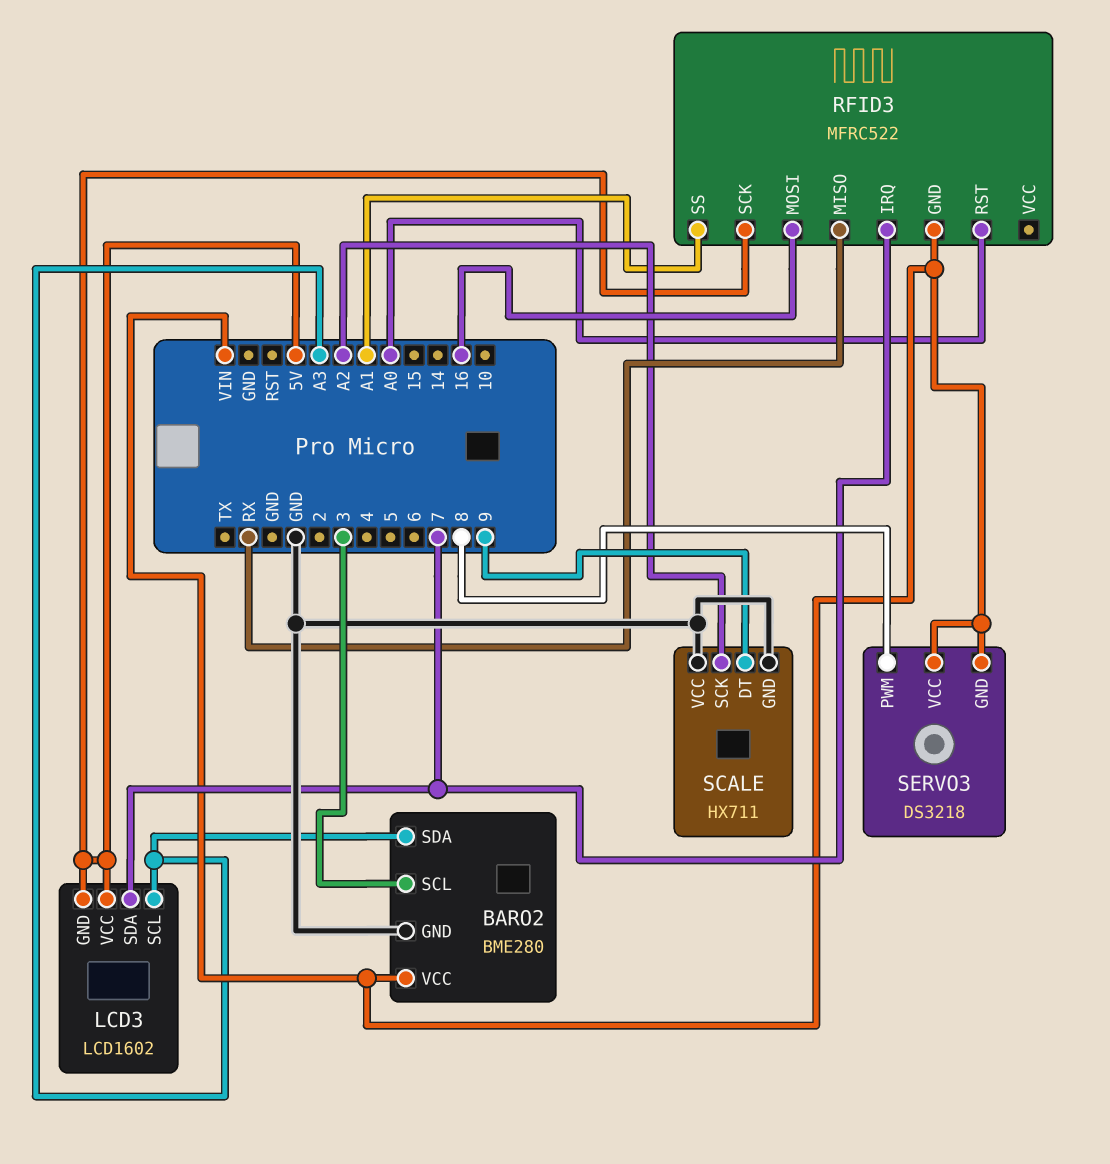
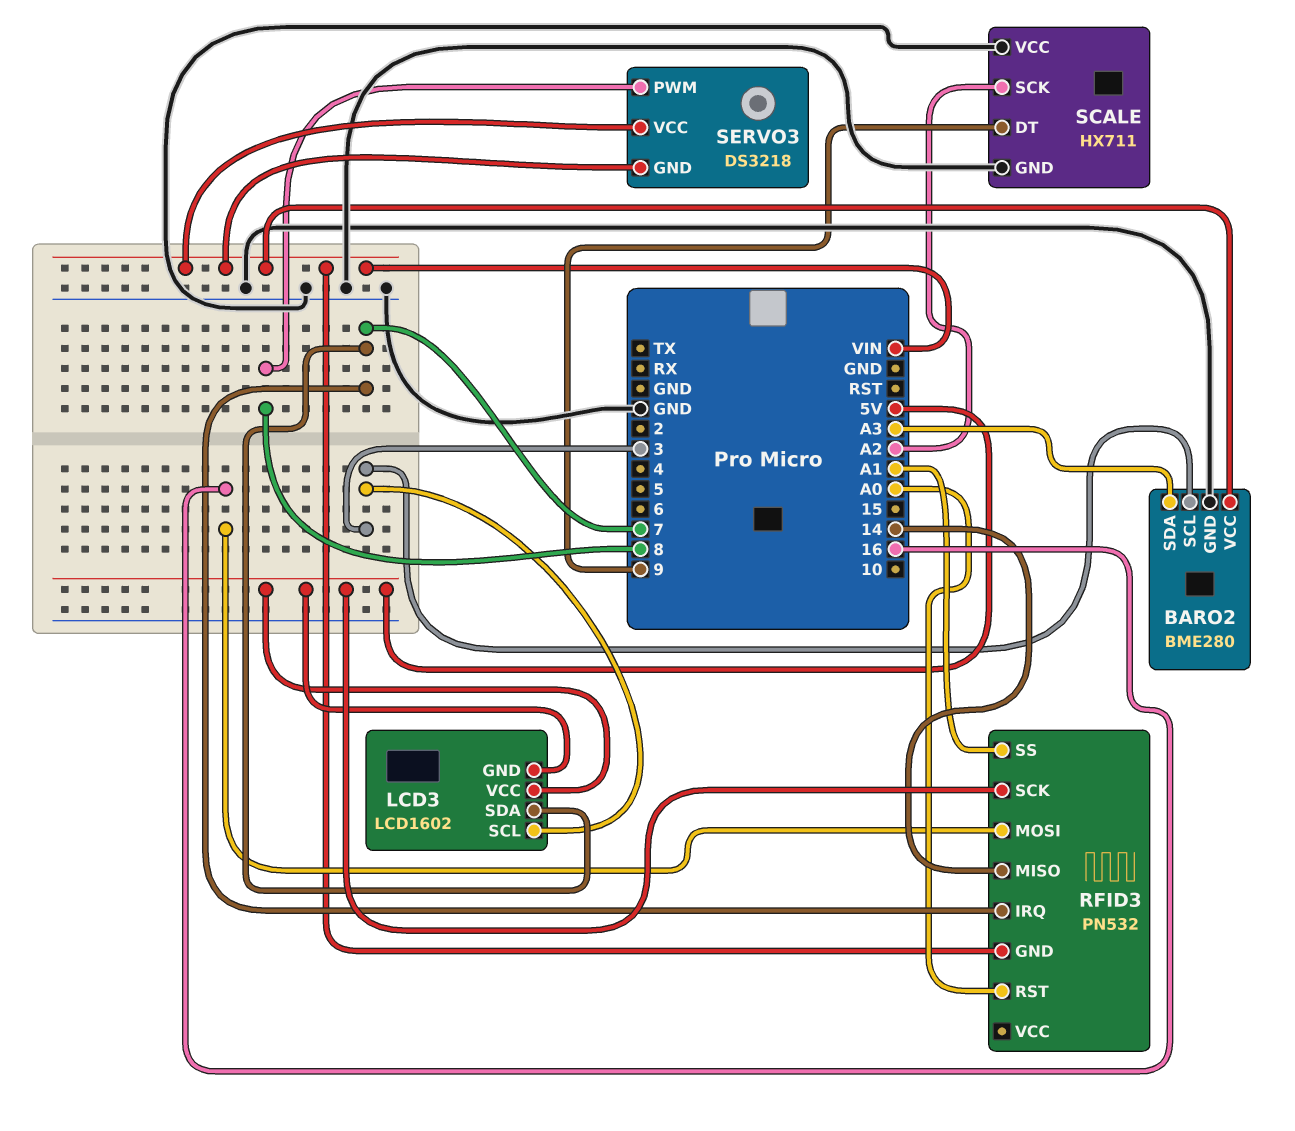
LCD3 pin SCL: A3 -> 3
RFID3: MFRC522 -> PN532
RFID3 pin MISO: RX -> 14

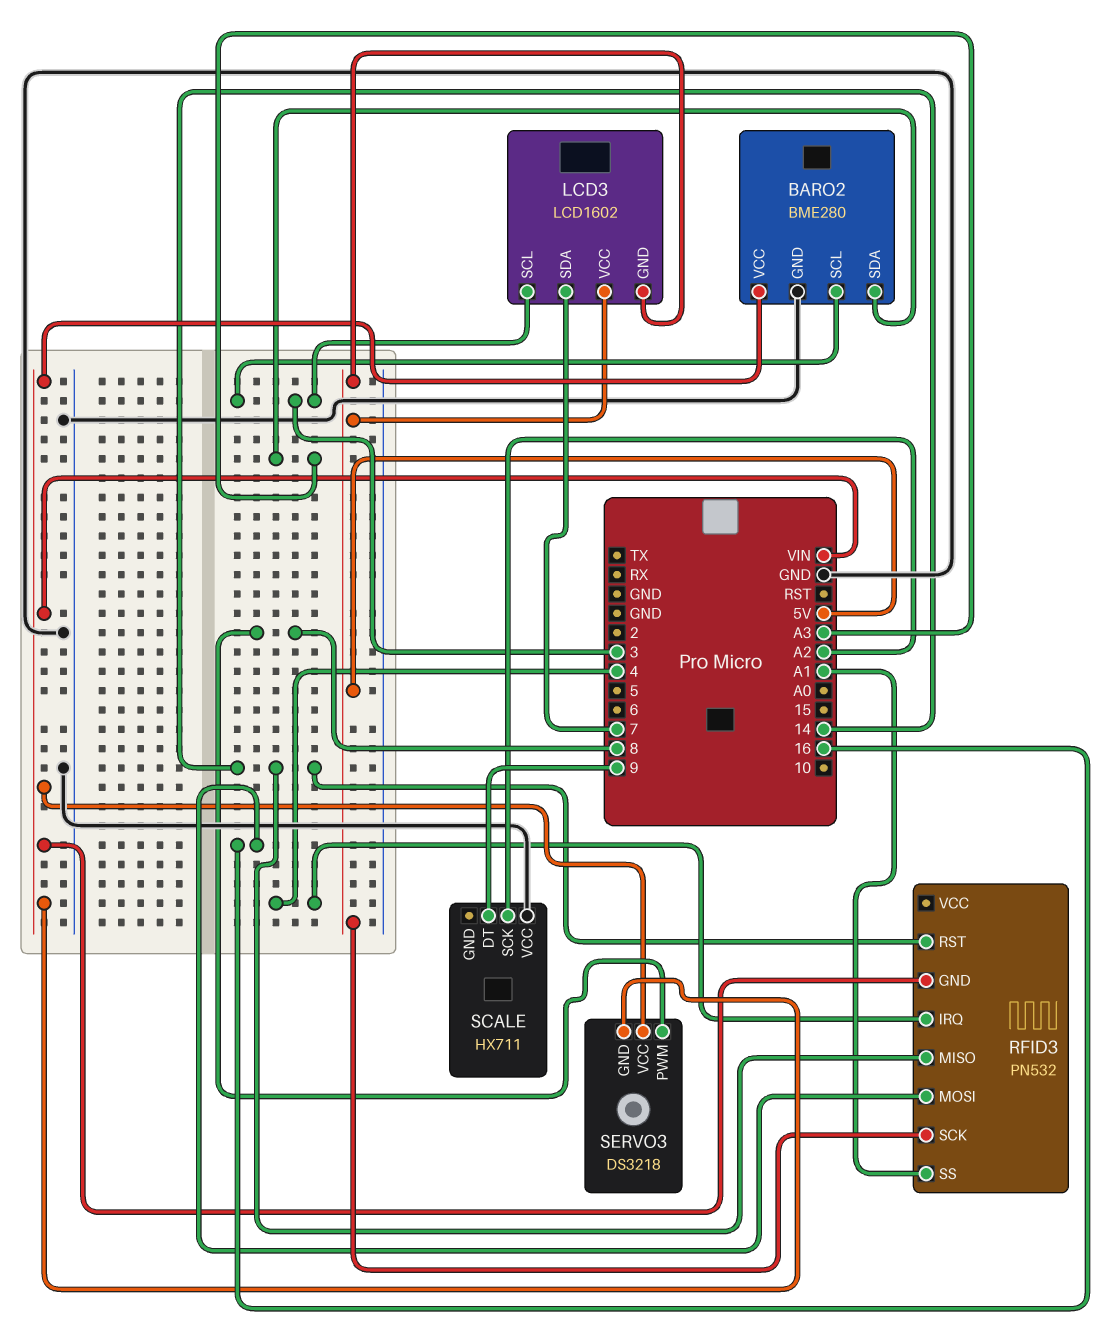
RFID3 pin IRQ: 7 -> 4
RFID3 pin RST: A0 -> 14
SCALE pin GND: GND -> none

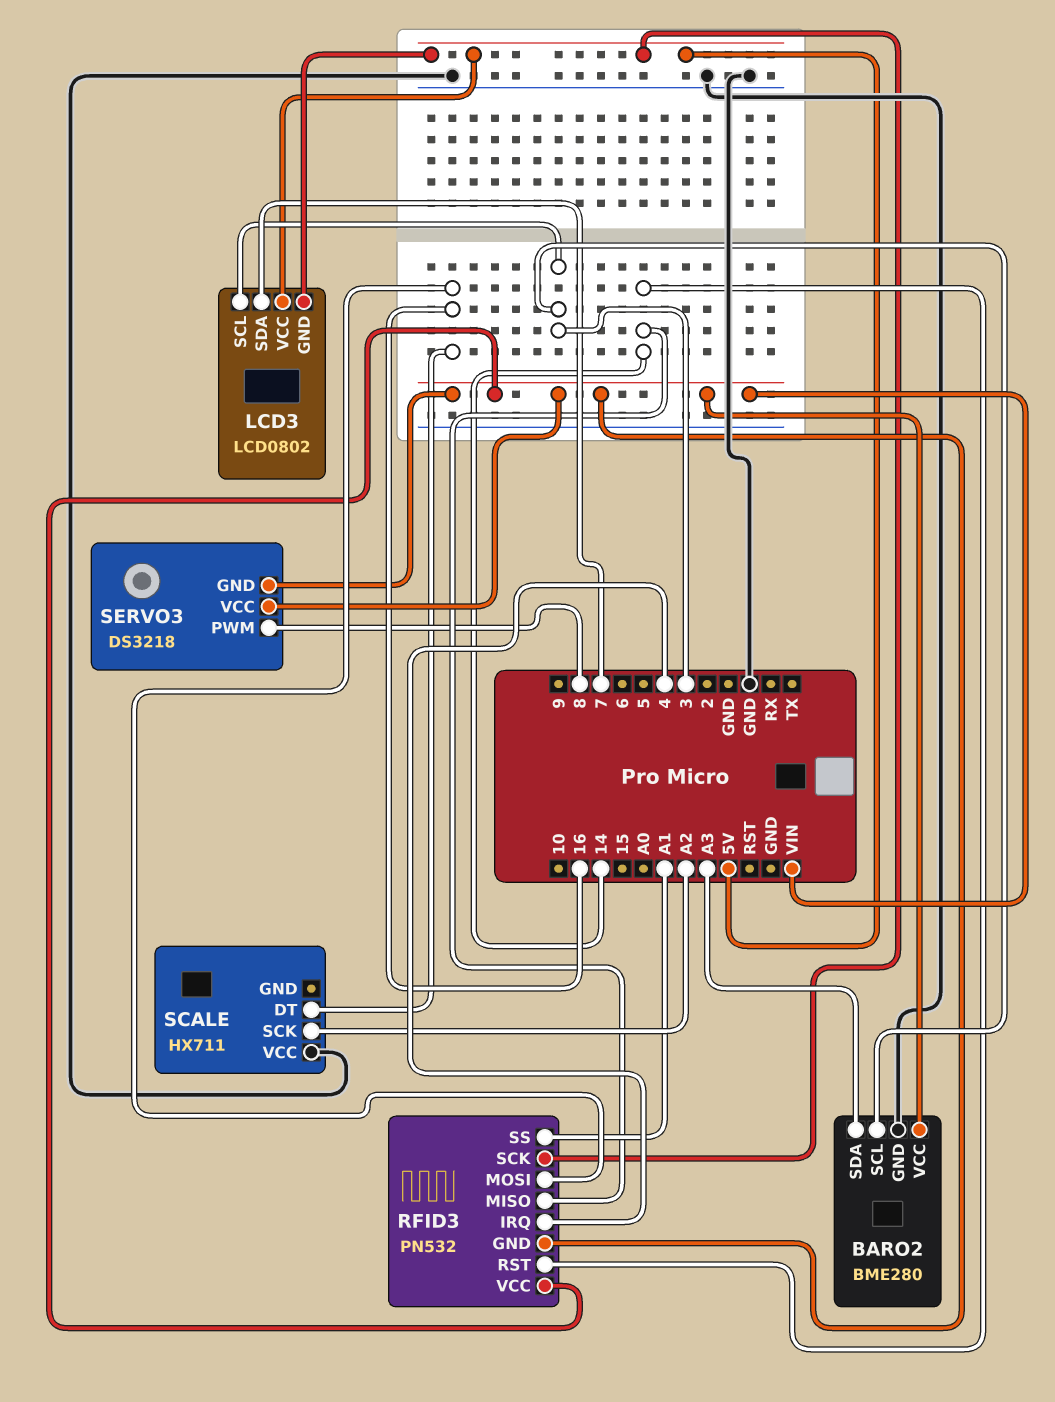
LCD3: LCD1602 -> LCD0802
RFID3 pin VCC: none -> VIN
SCALE pin DT: 9 -> 16

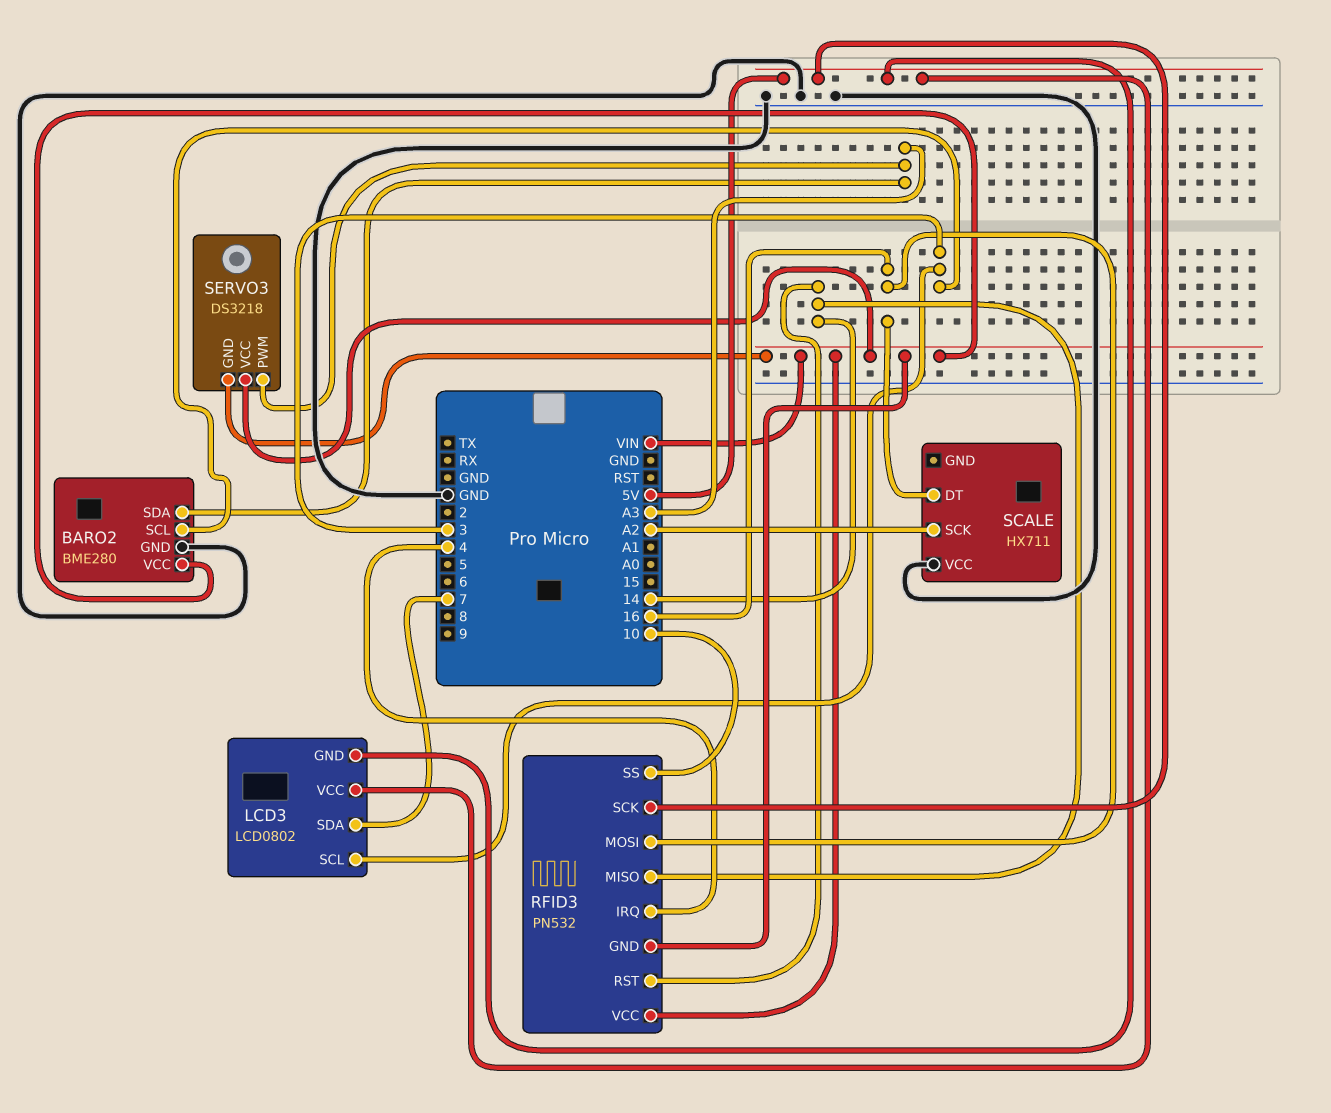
RFID3 pin SS: A1 -> 10
SERVO3 pin PWM: 8 -> A3

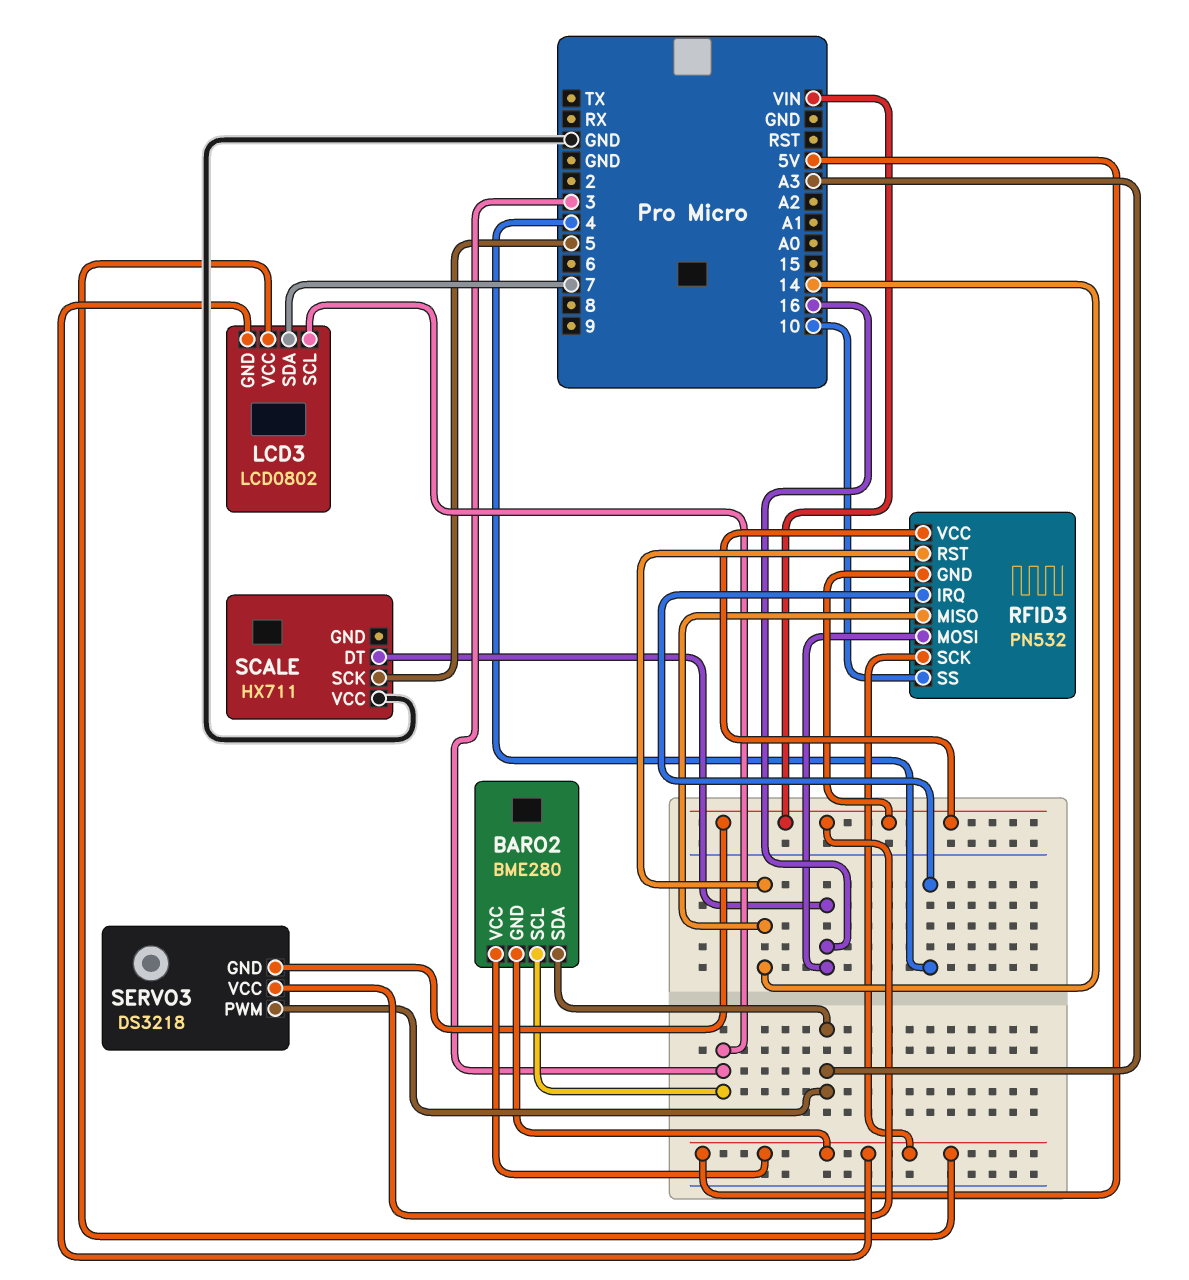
BARO2 pin GND: GND -> 5V
BARO2 pin VCC: VIN -> 5V
SCALE pin SCK: A2 -> 5

